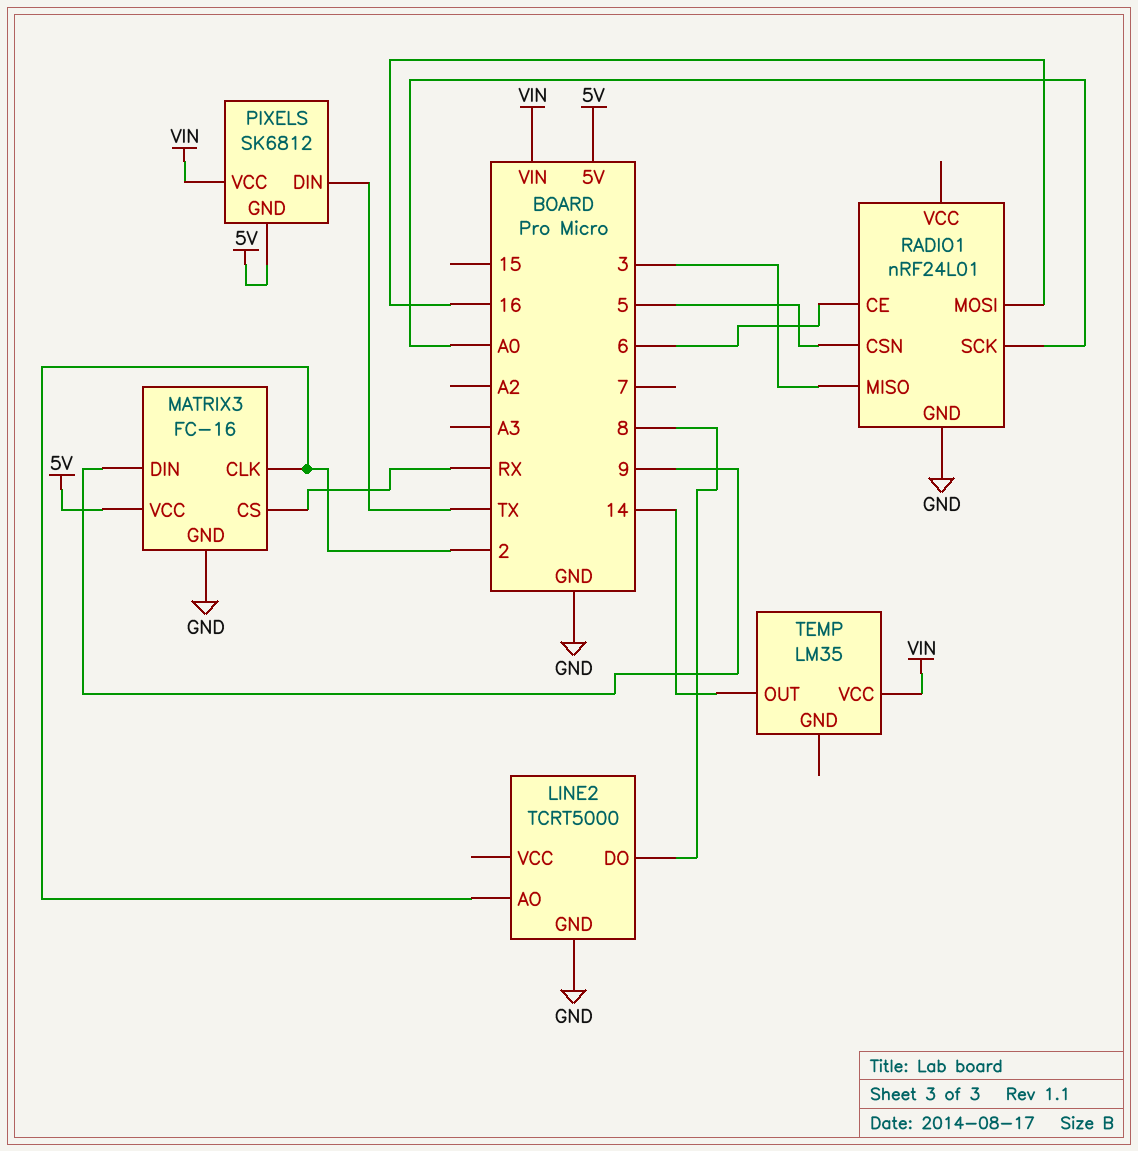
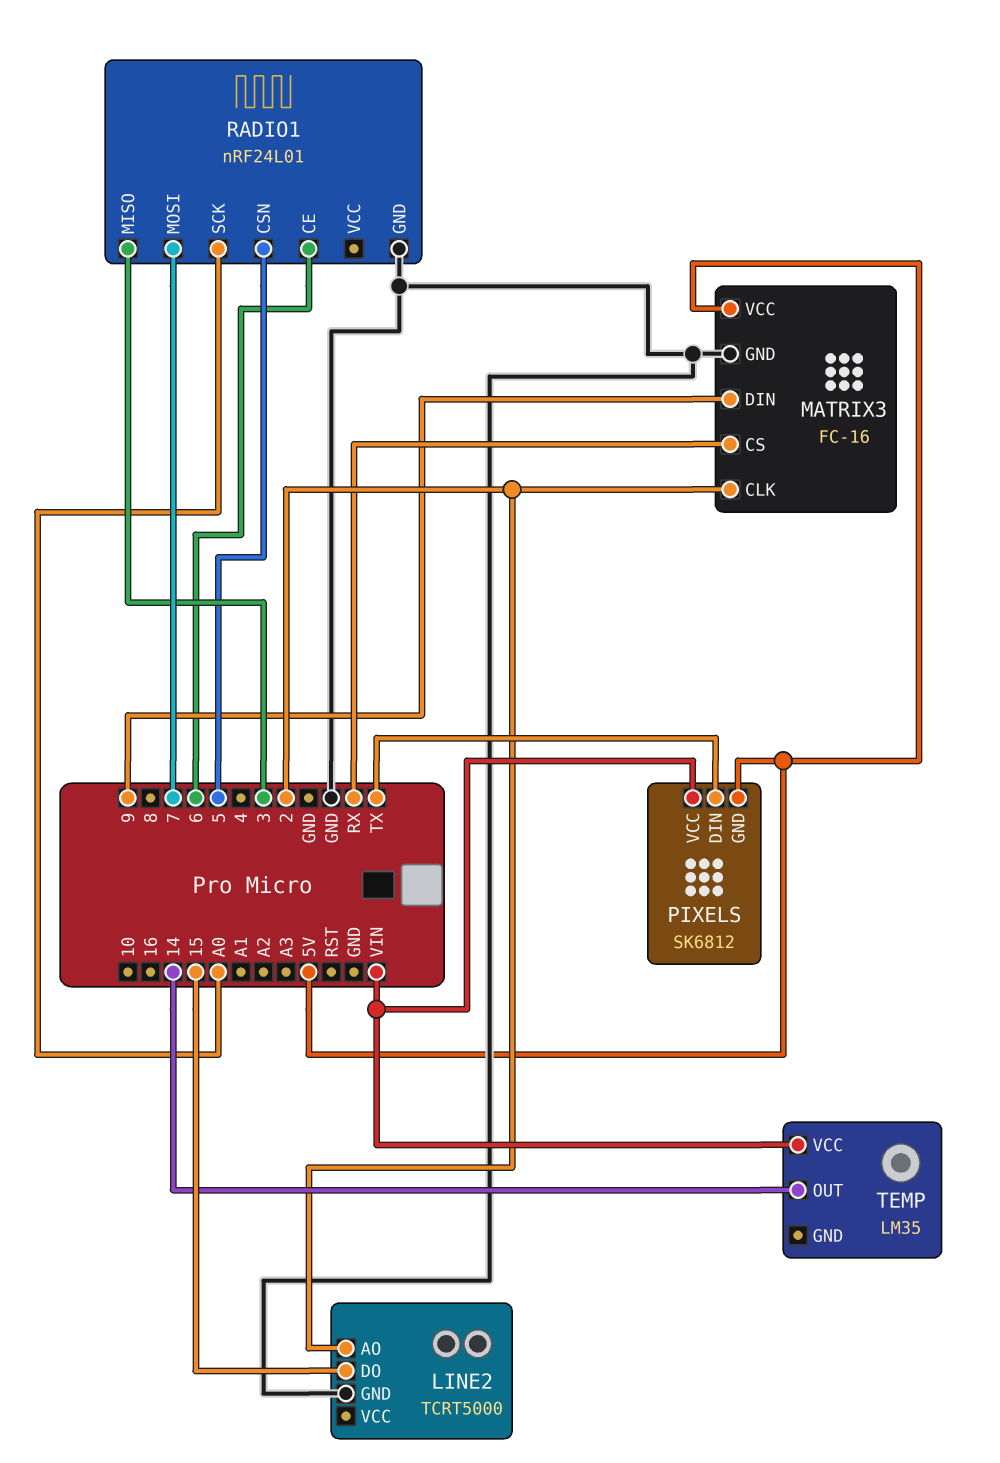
LINE2 pin DO: 8 -> 15
RADIO1 pin MOSI: 16 -> 7

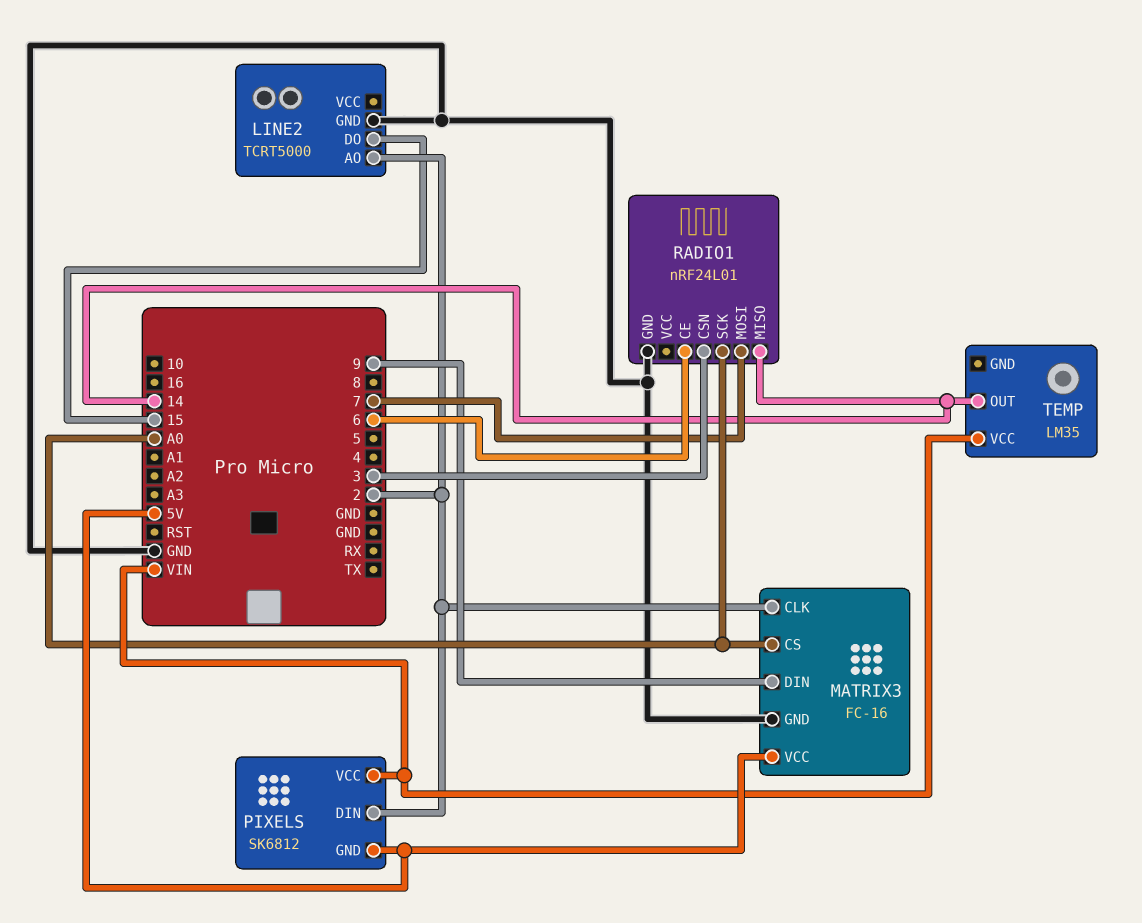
MATRIX3 pin CS: RX -> A0
PIXELS pin DIN: TX -> 2
RADIO1 pin CSN: 5 -> 3
RADIO1 pin MISO: 3 -> 14

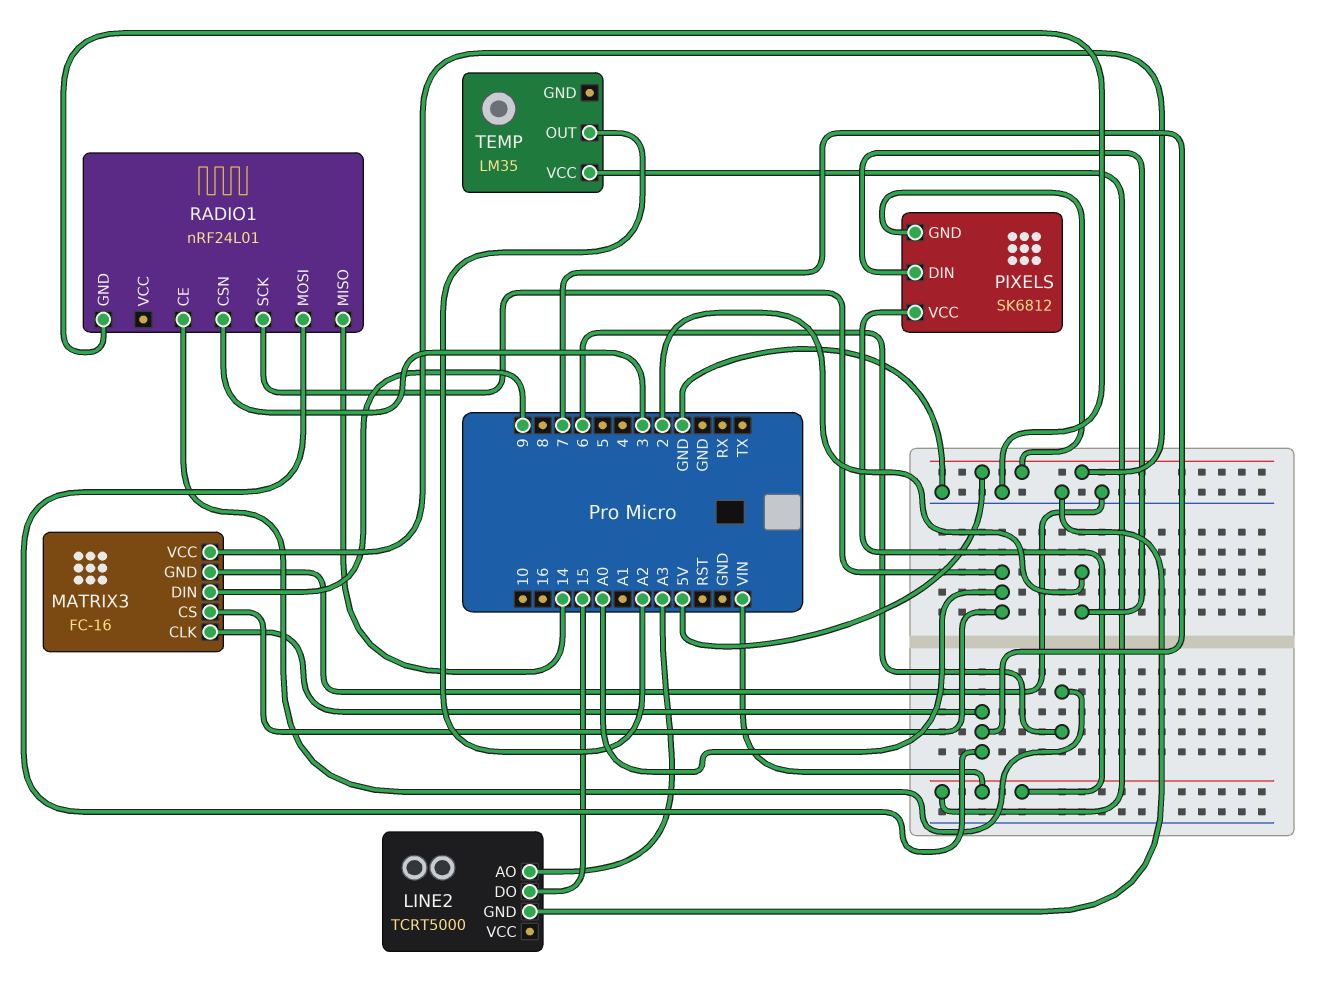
LINE2 pin AO: 2 -> A3
MATRIX3 pin CLK: 2 -> 7
TEMP pin OUT: 14 -> A2

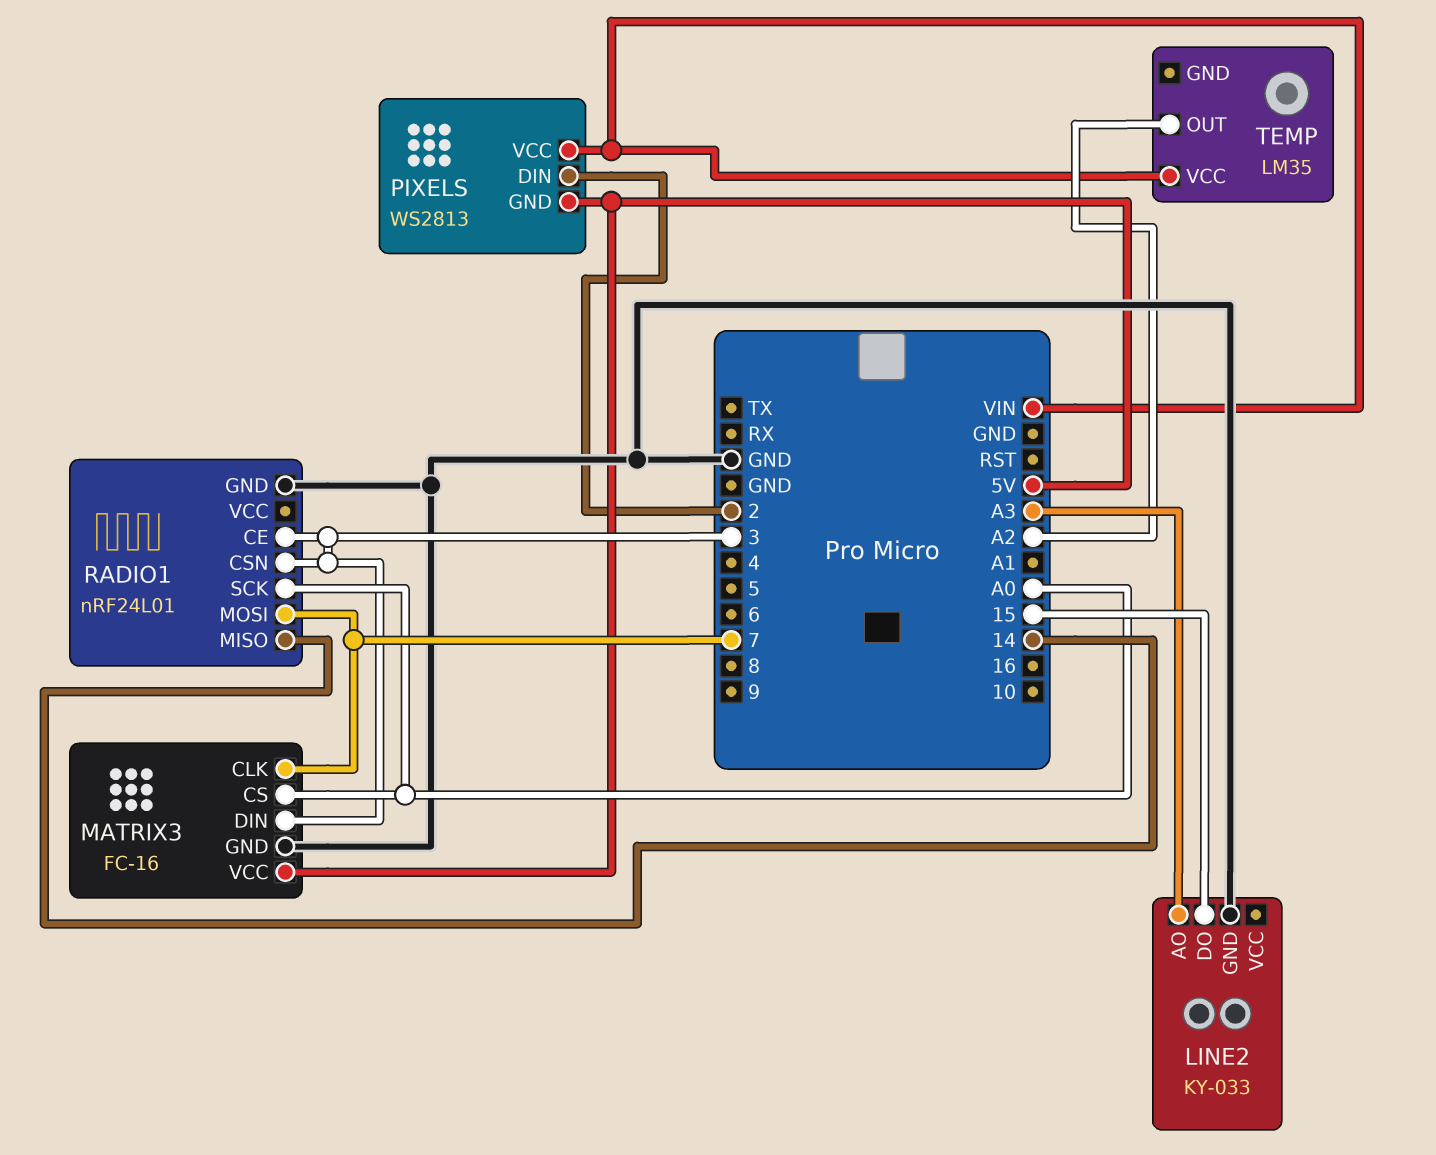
LINE2: TCRT5000 -> KY-033
MATRIX3 pin DIN: 9 -> 3
PIXELS: SK6812 -> WS2813
RADIO1 pin CE: 6 -> 3

